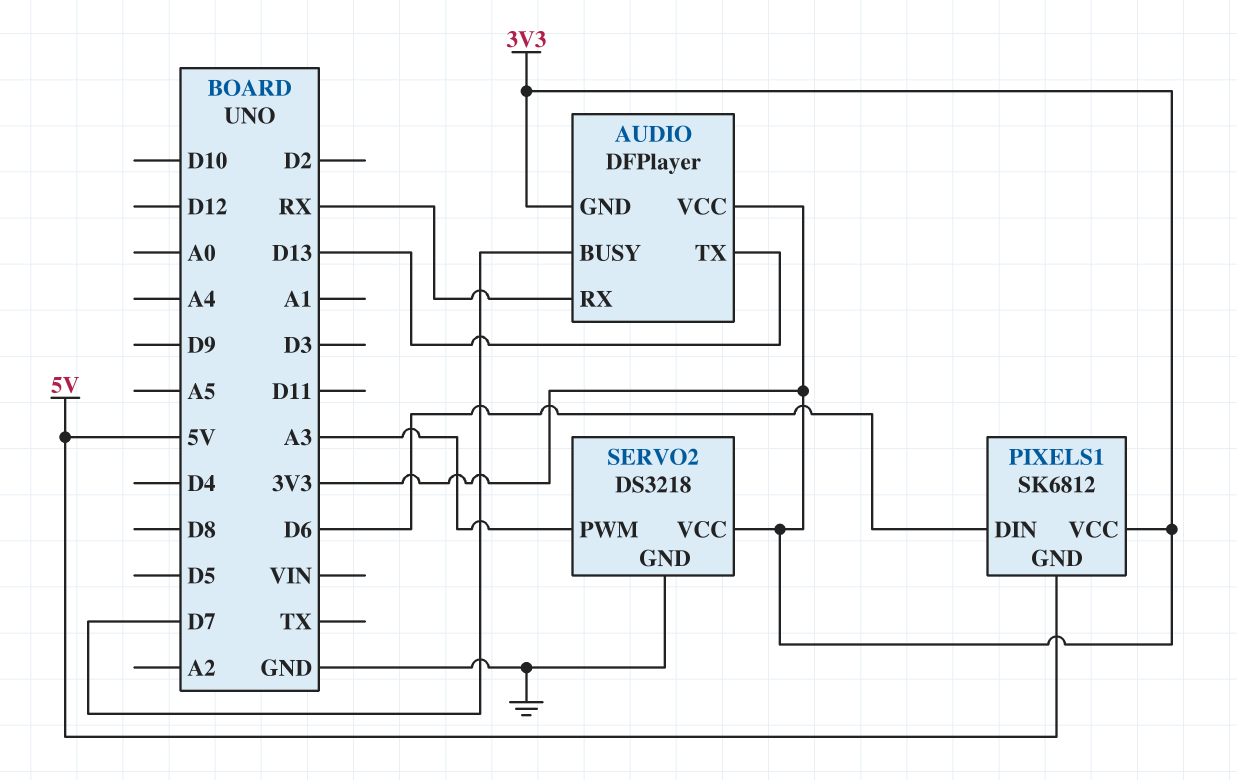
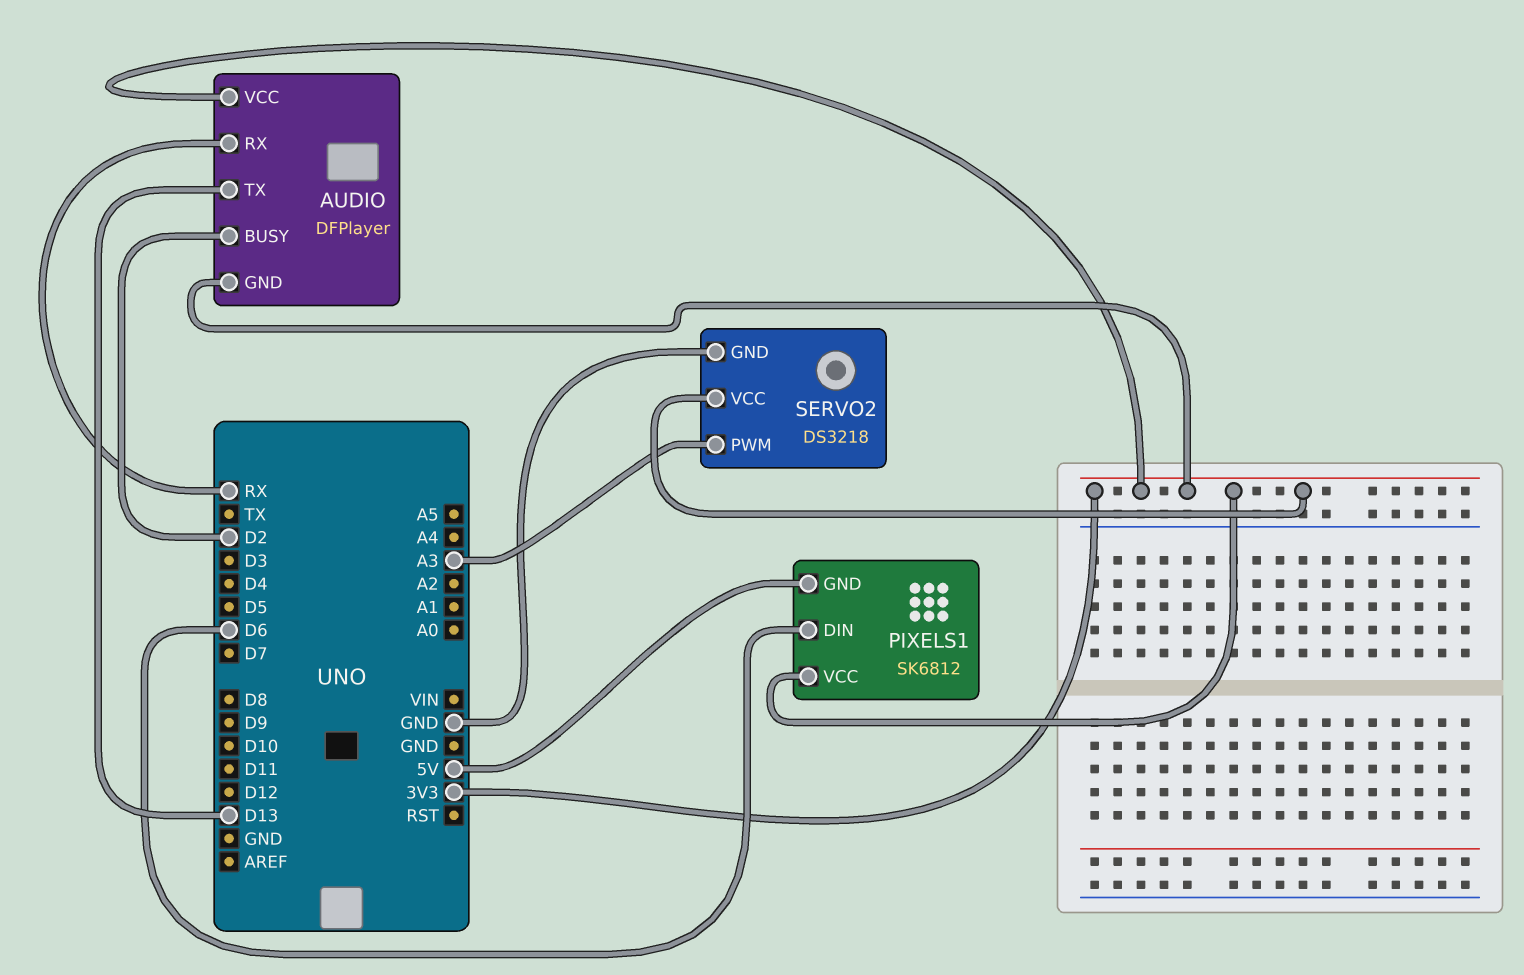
AUDIO pin BUSY: D7 -> D2

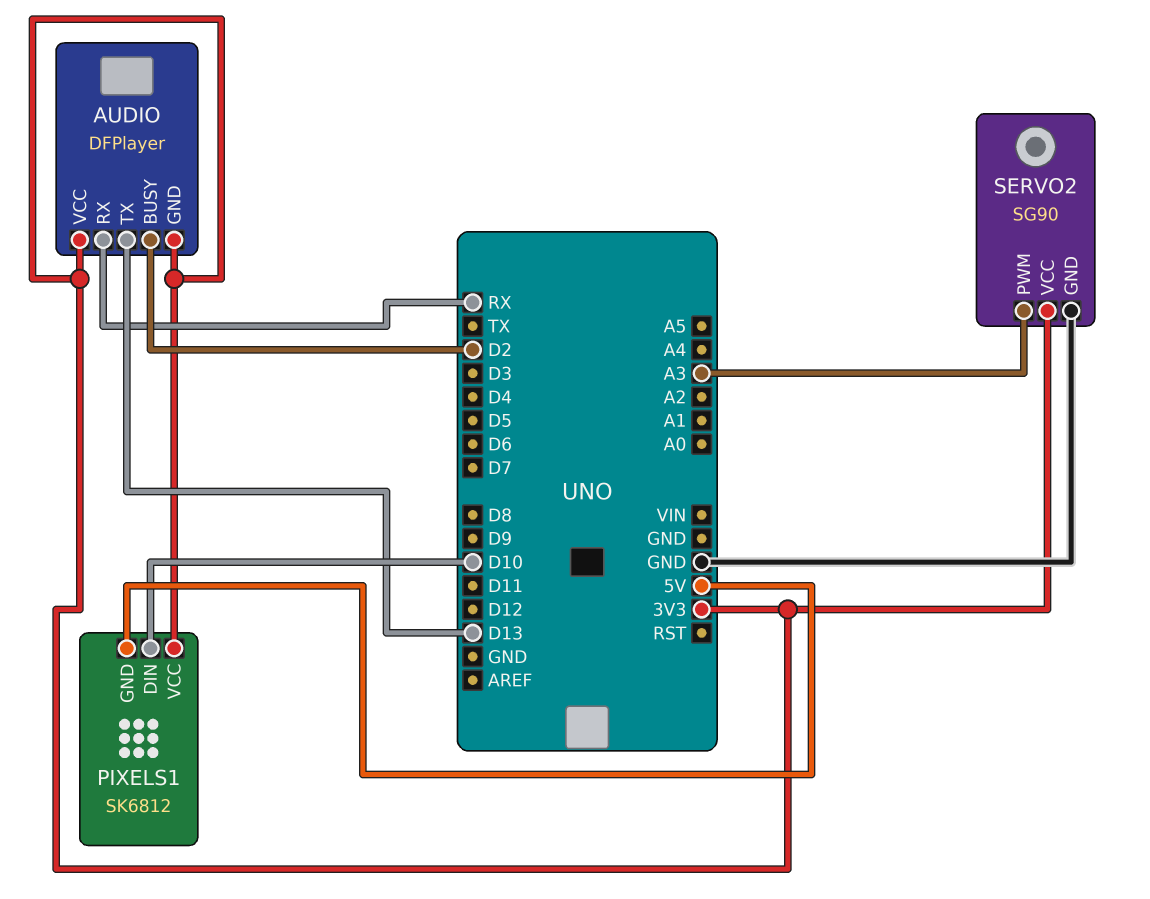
PIXELS1 pin DIN: D6 -> D10
SERVO2: DS3218 -> SG90

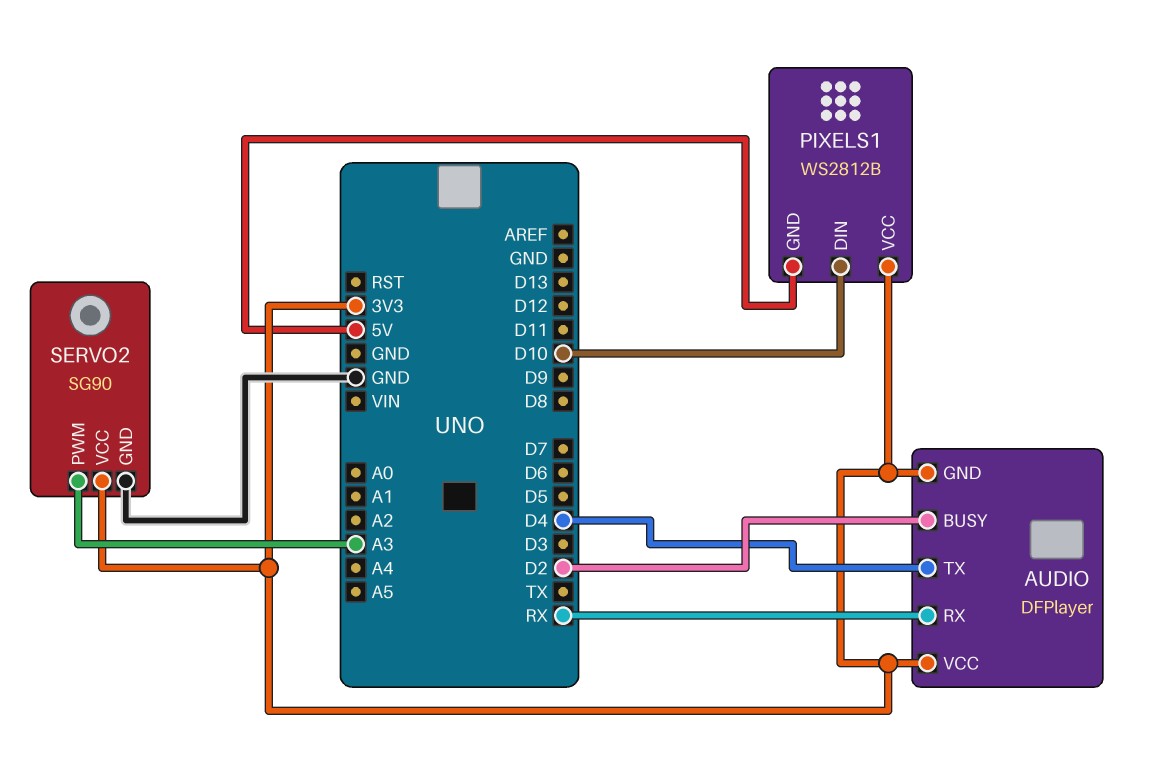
AUDIO pin TX: D13 -> D4
PIXELS1: SK6812 -> WS2812B

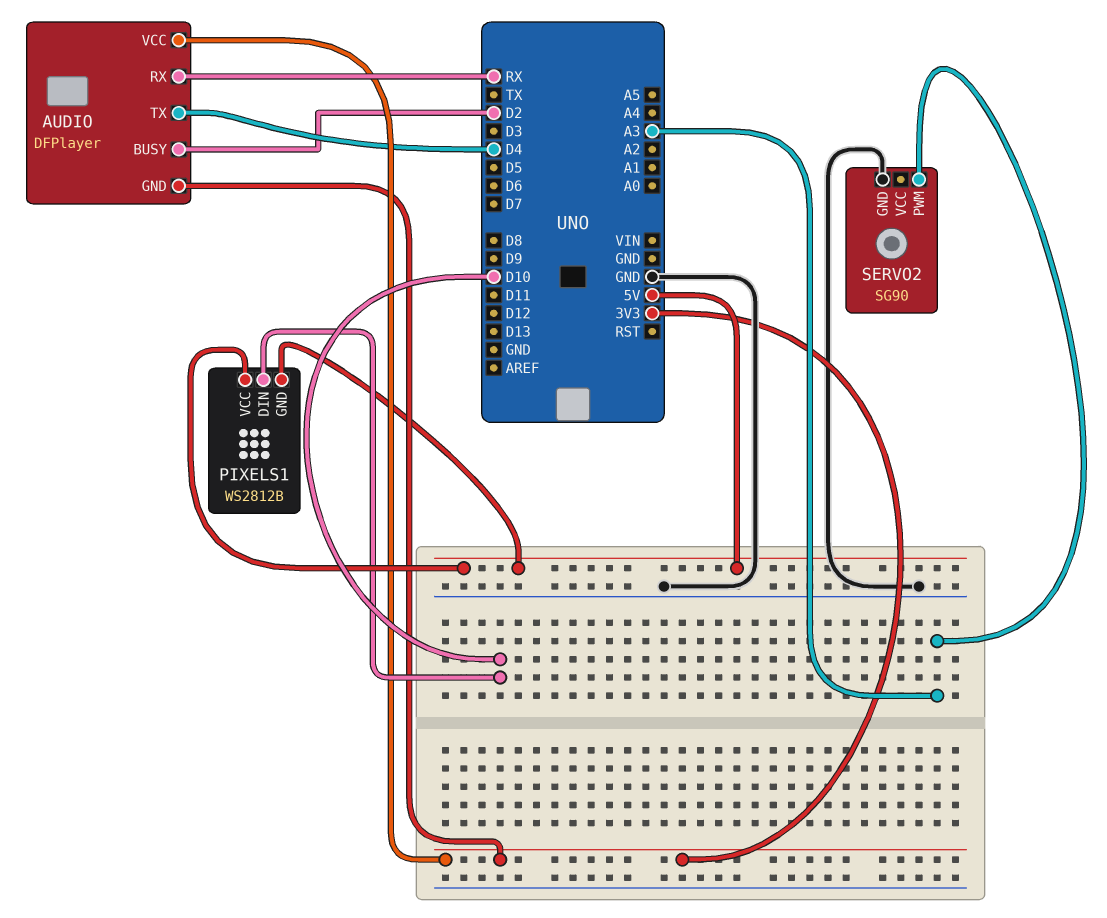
PIXELS1 pin VCC: 3V3 -> 5V
SERVO2 pin VCC: 3V3 -> none

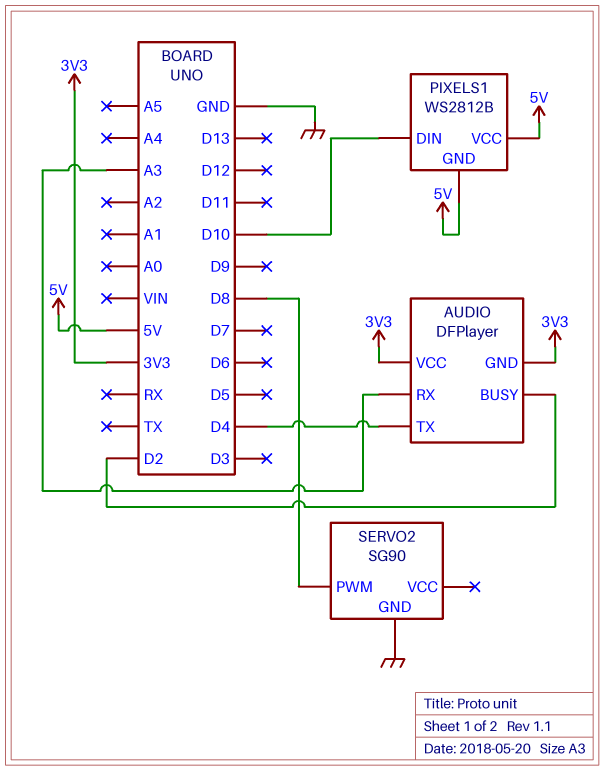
AUDIO pin RX: RX -> A3
SERVO2 pin PWM: A3 -> D8

